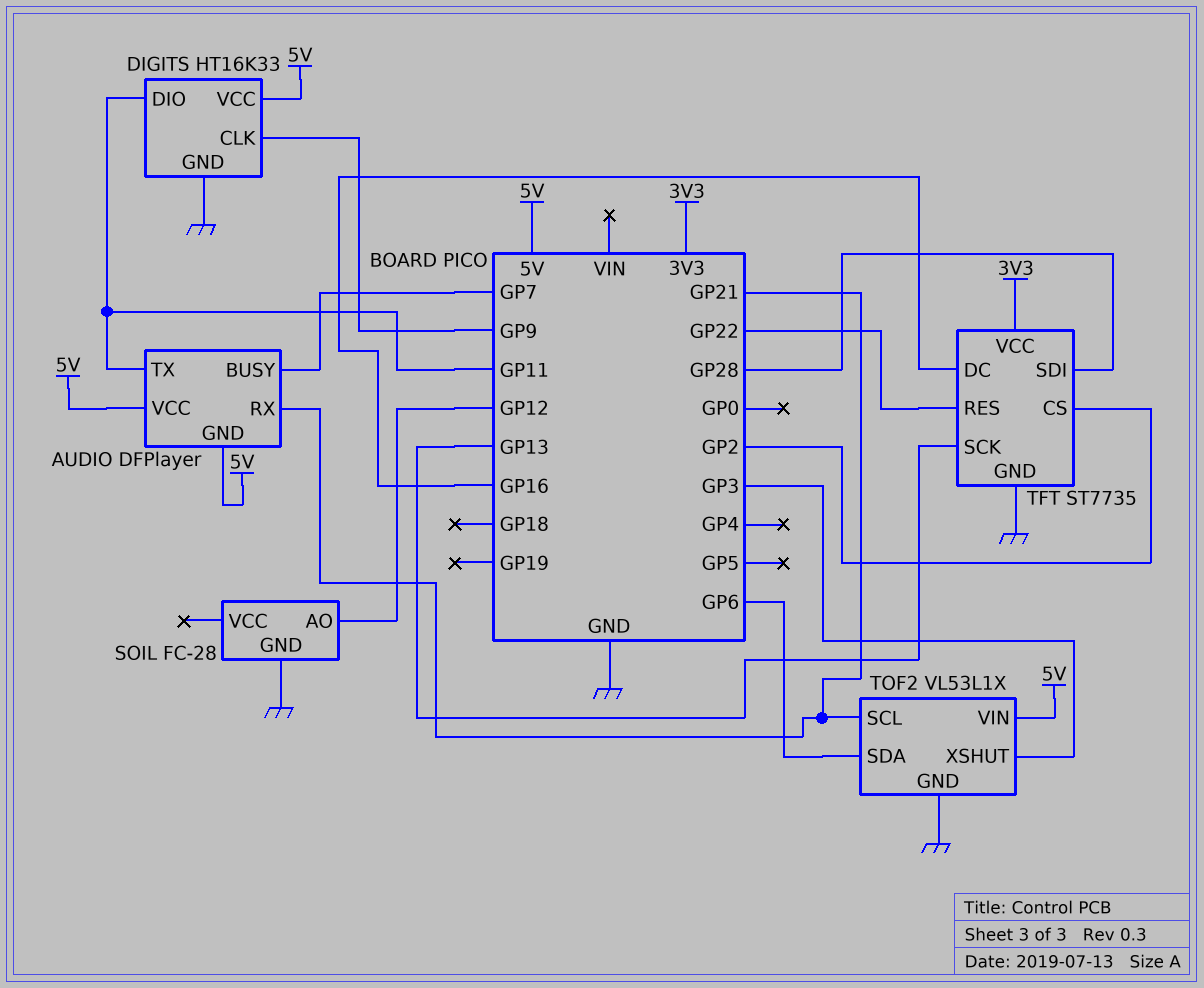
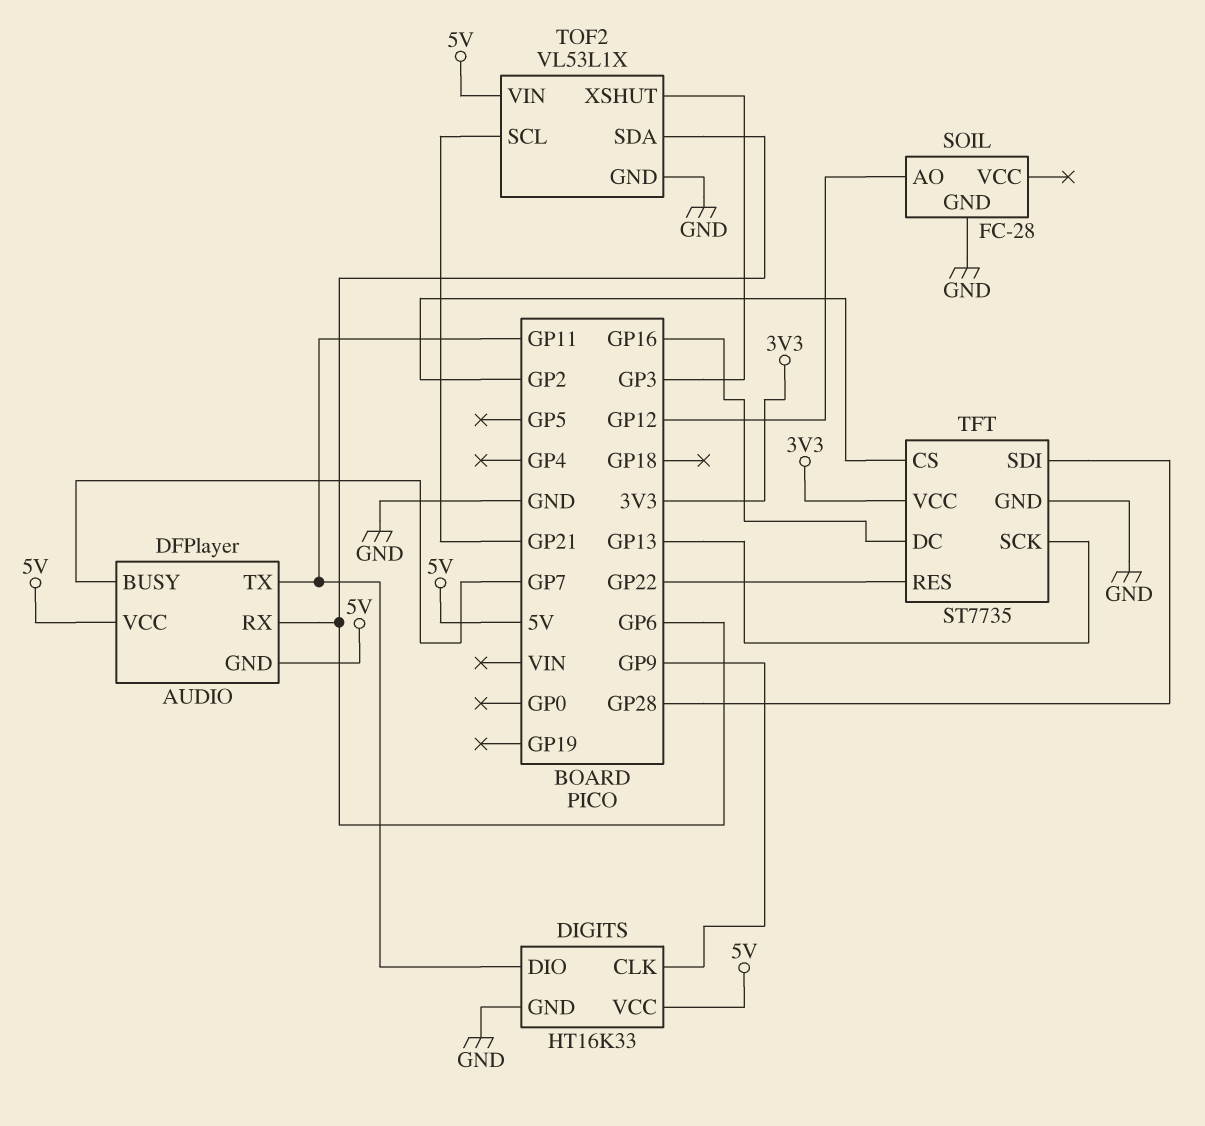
AUDIO pin RX: GP21 -> GP6

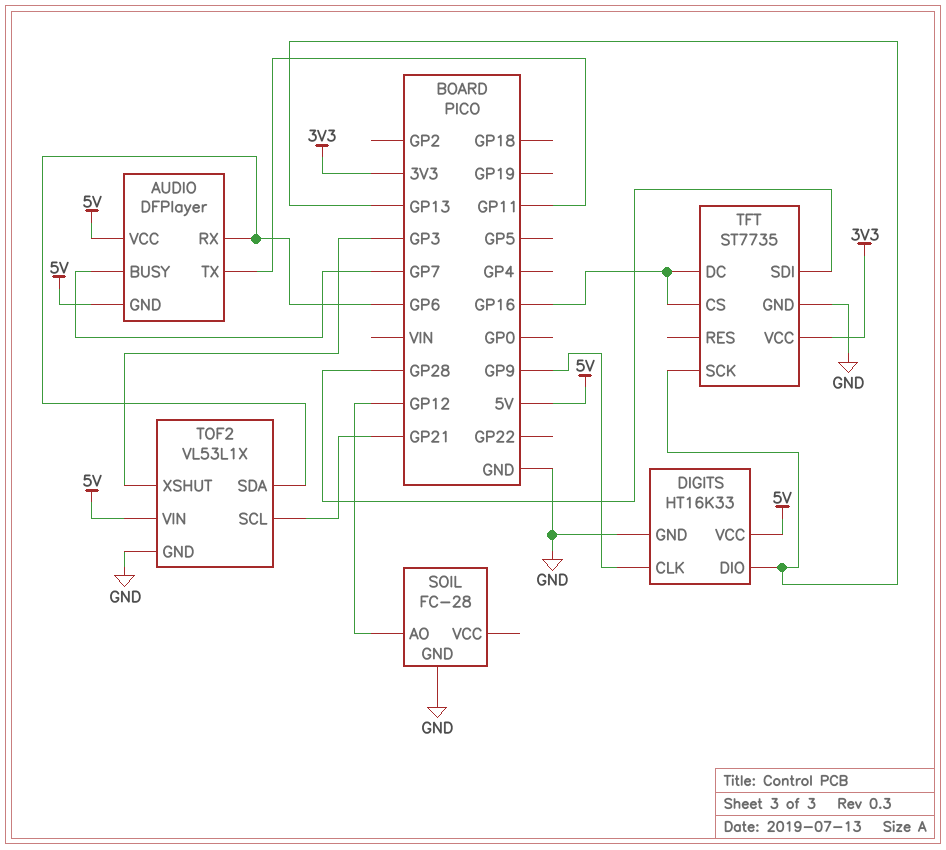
DIGITS pin DIO: GP11 -> GP13
TFT pin CS: GP2 -> GP16
TFT pin RES: GP22 -> none

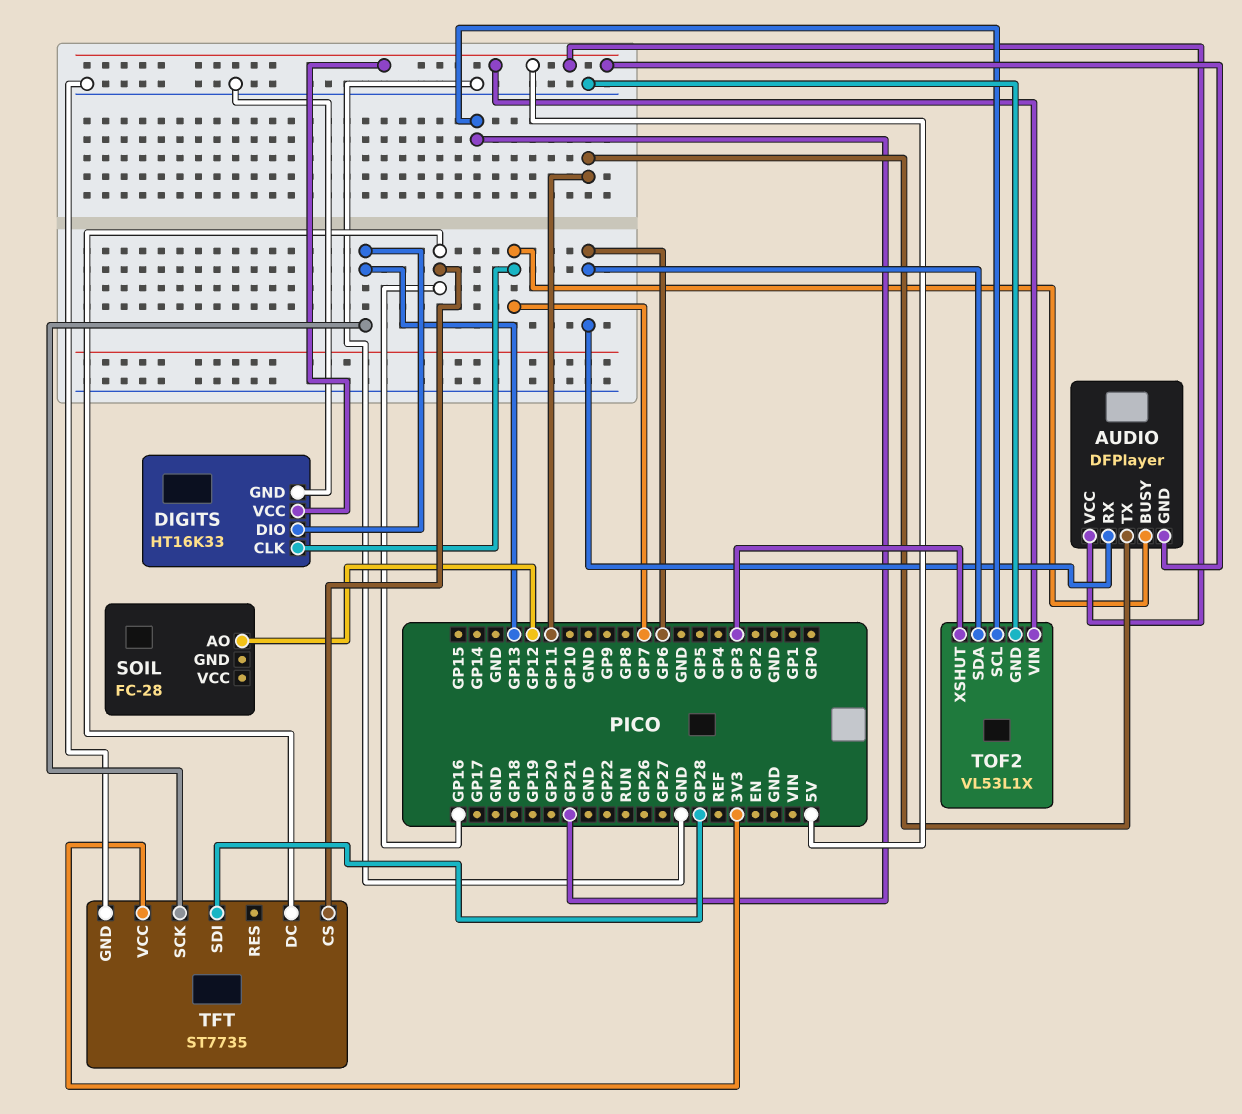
DIGITS pin CLK: GP9 -> GP7
SOIL pin GND: GND -> none

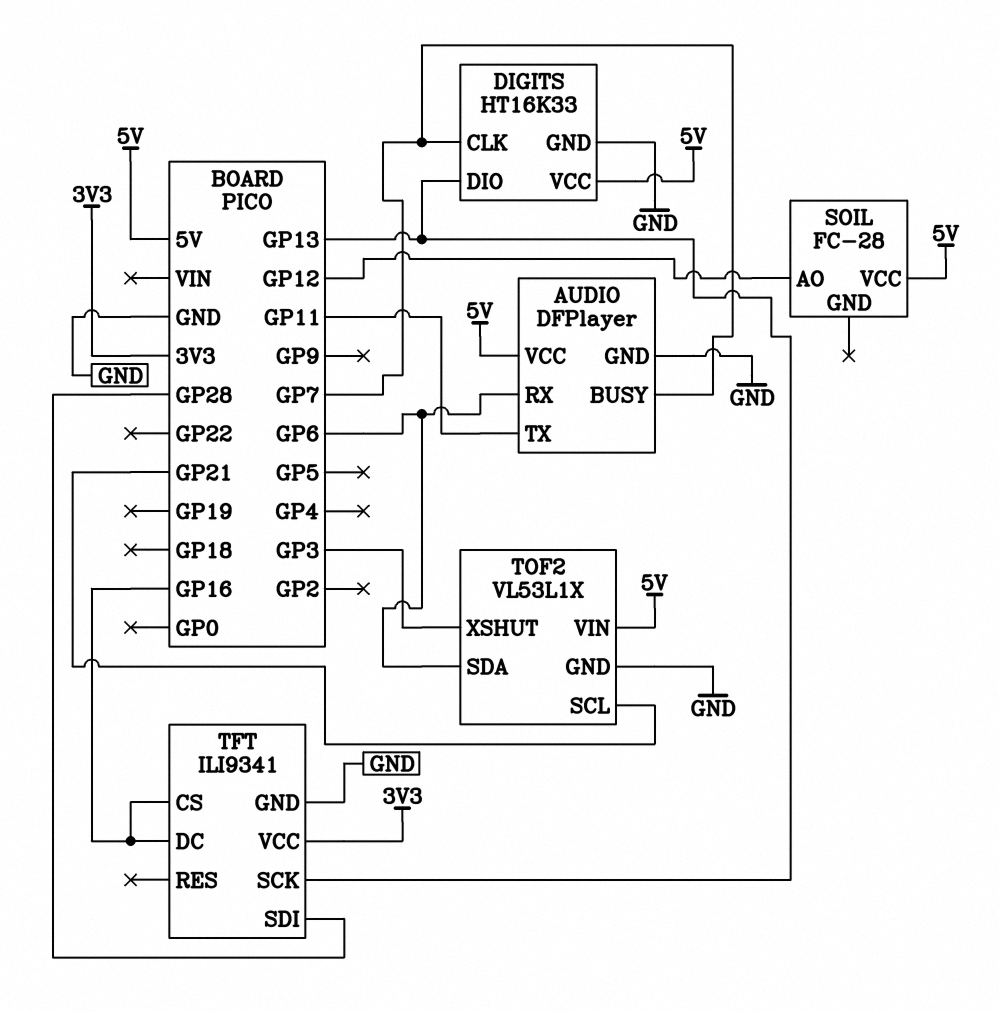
AUDIO pin GND: 5V -> GND
SOIL pin VCC: none -> 5V
TFT: ST7735 -> ILI9341

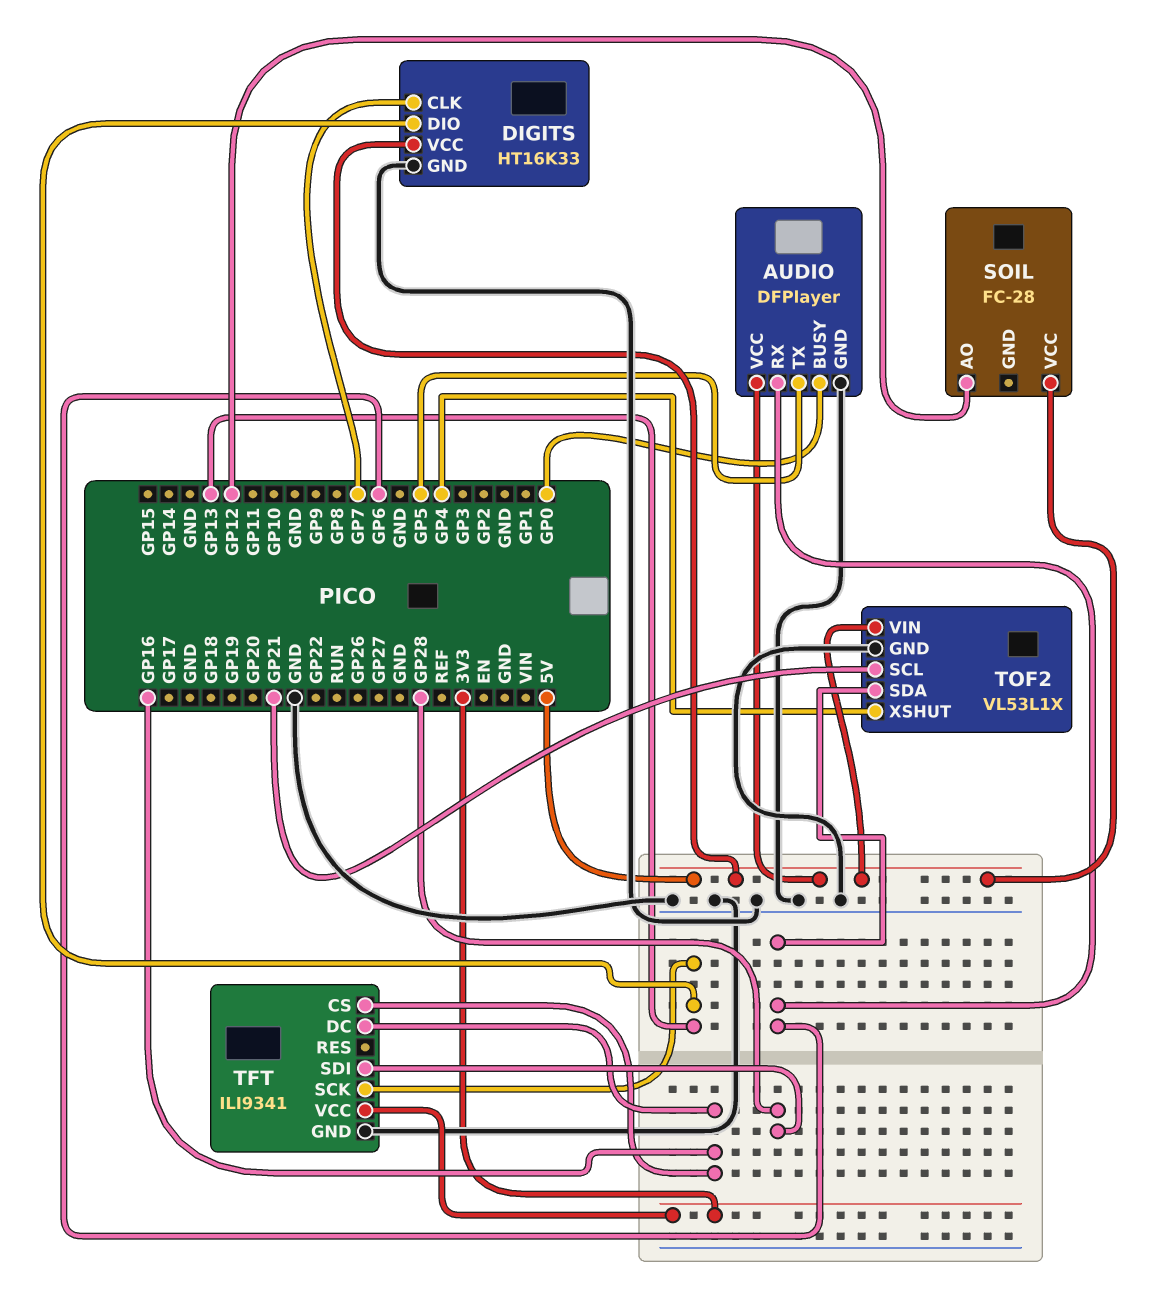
AUDIO pin BUSY: GP7 -> GP0
AUDIO pin TX: GP11 -> GP5
TOF2 pin XSHUT: GP3 -> GP4

